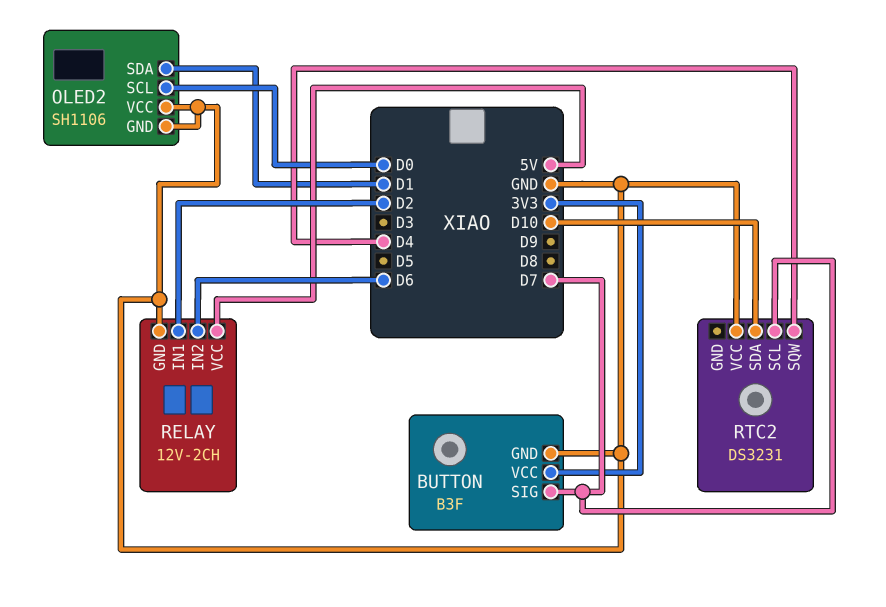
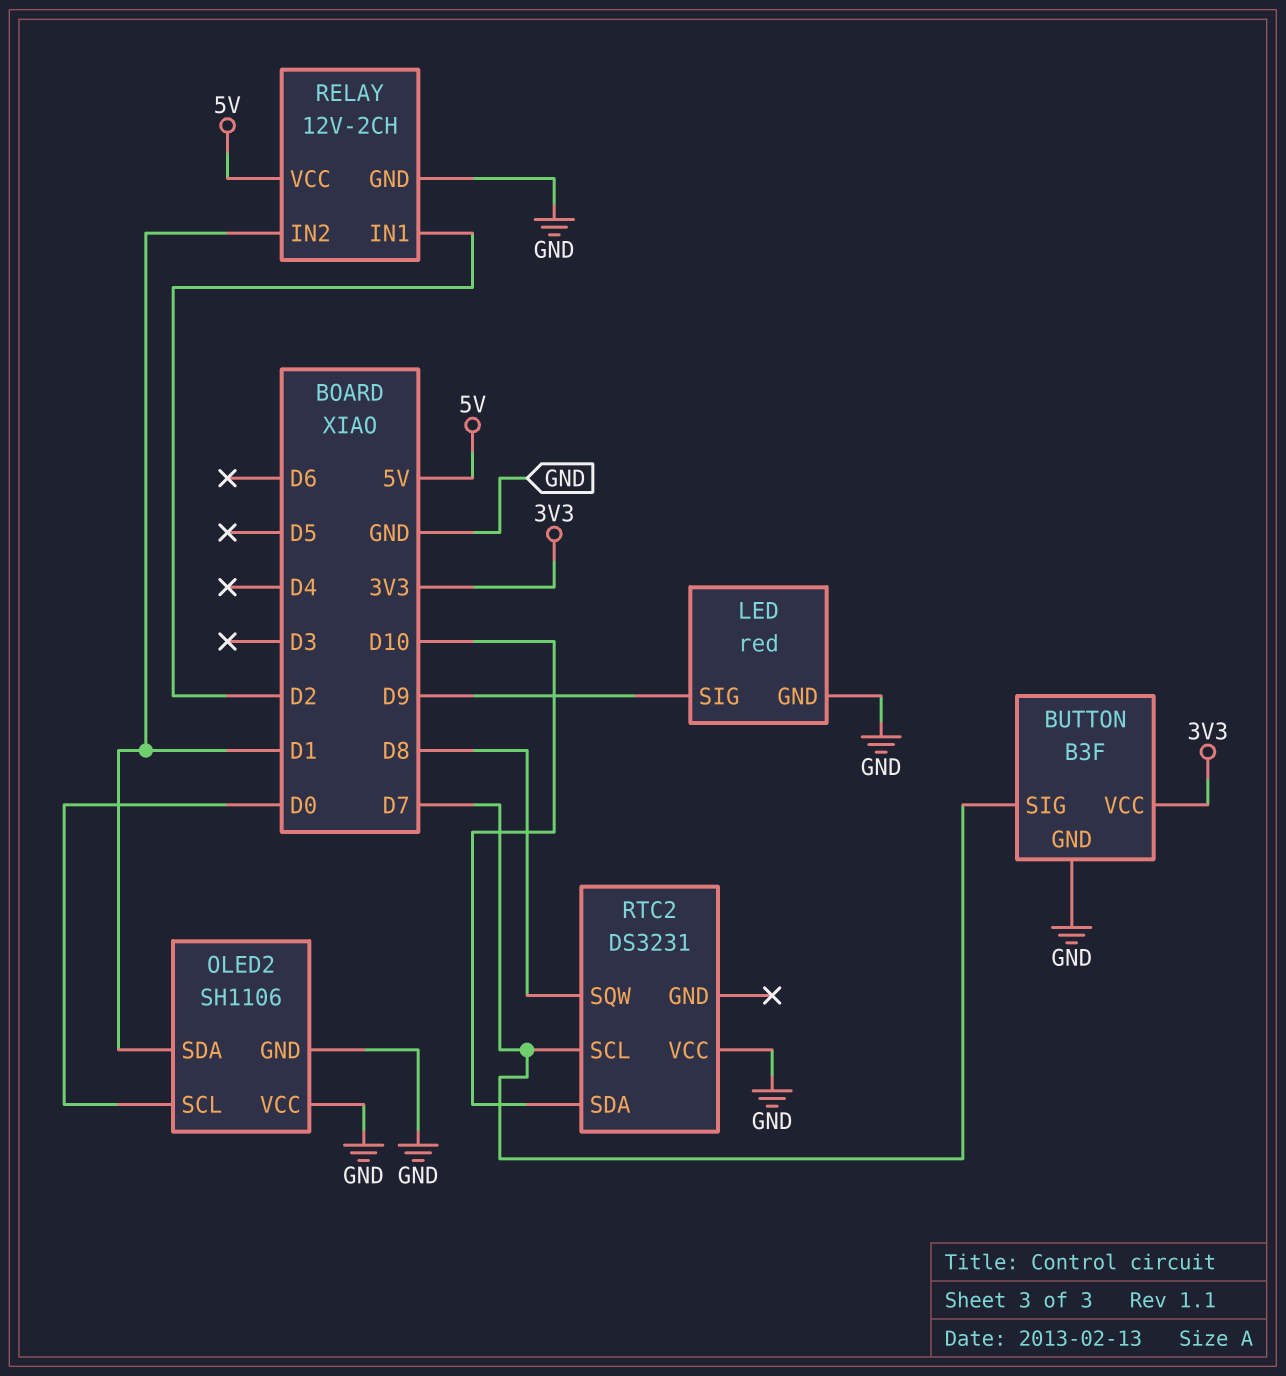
LED: none -> red
LED pin GND: none -> GND
LED pin SIG: none -> D9
RELAY pin IN2: D6 -> D1
RTC2 pin SQW: D4 -> D8

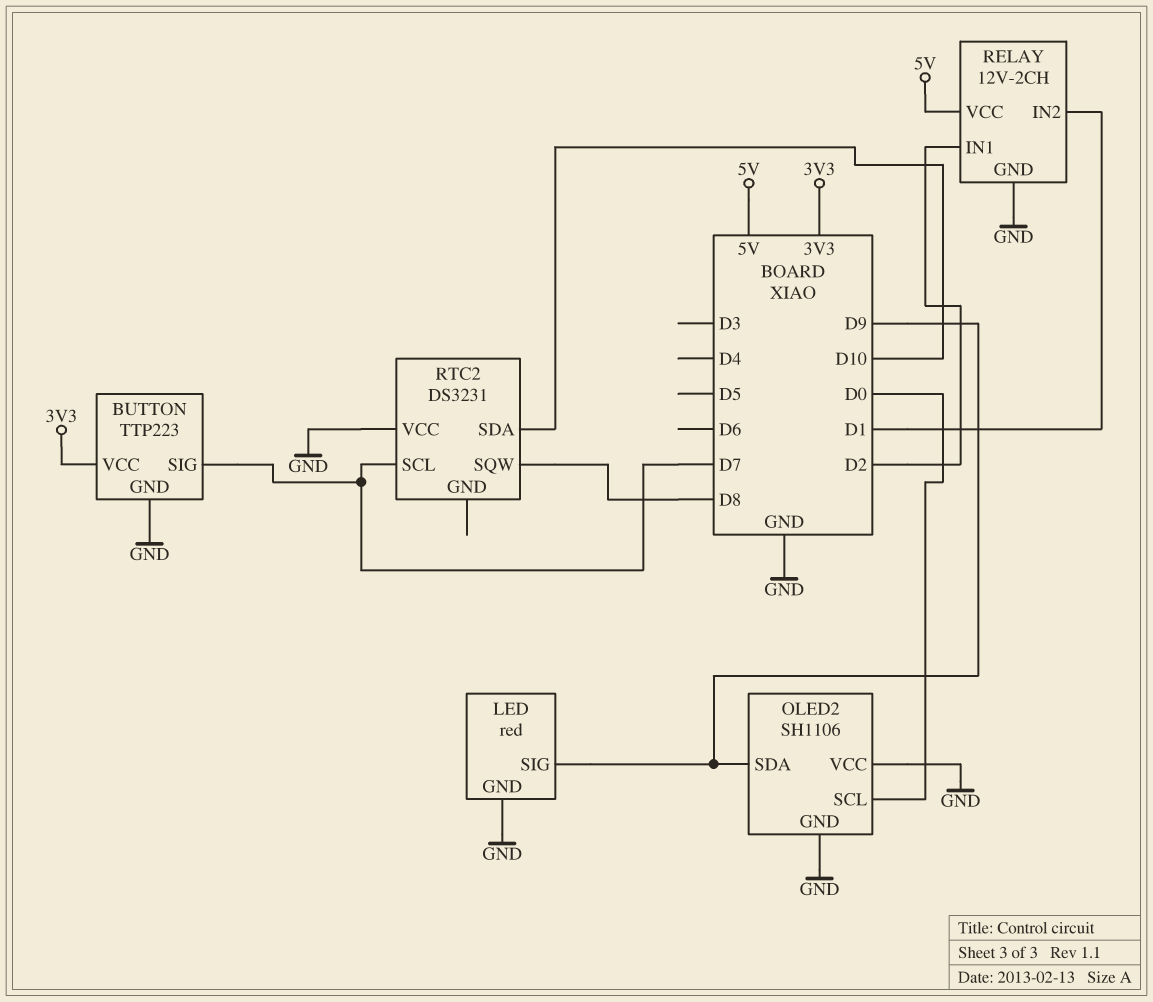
BUTTON: B3F -> TTP223
OLED2 pin SDA: D1 -> D9

